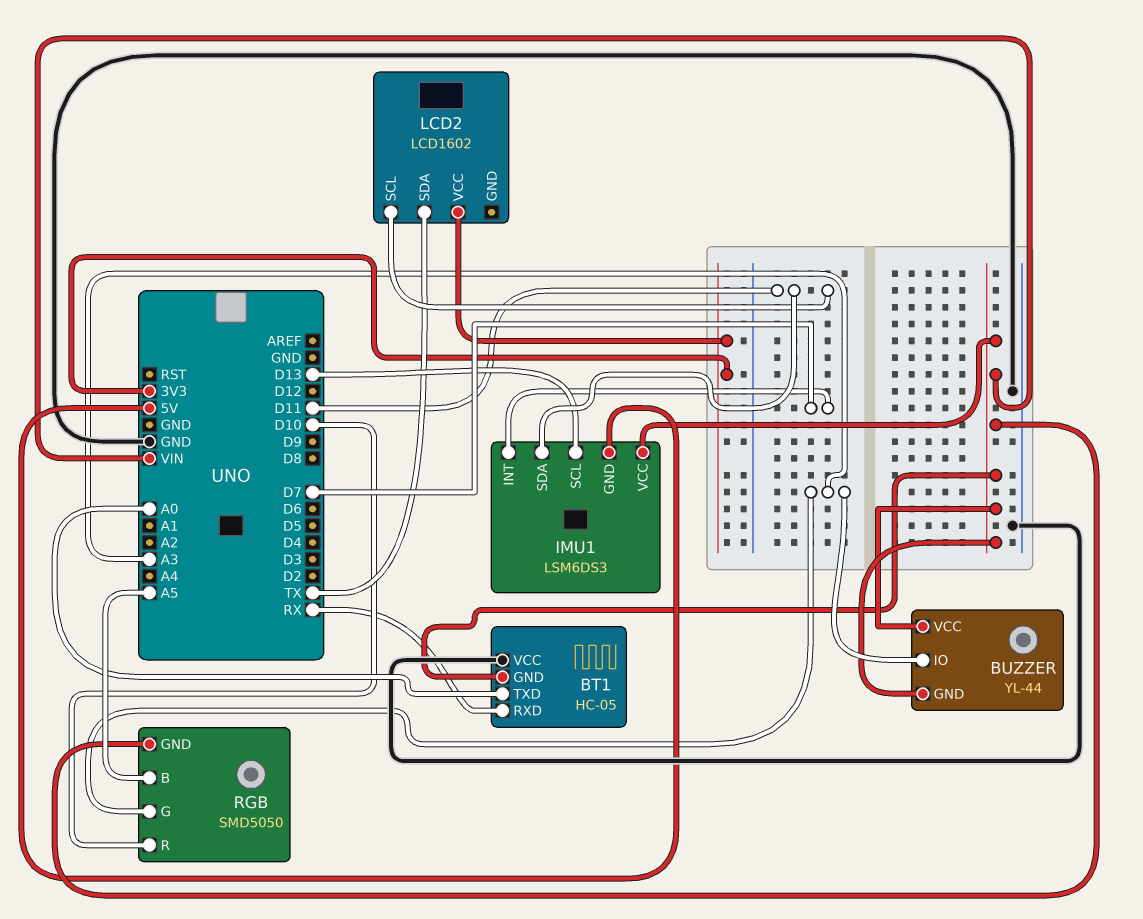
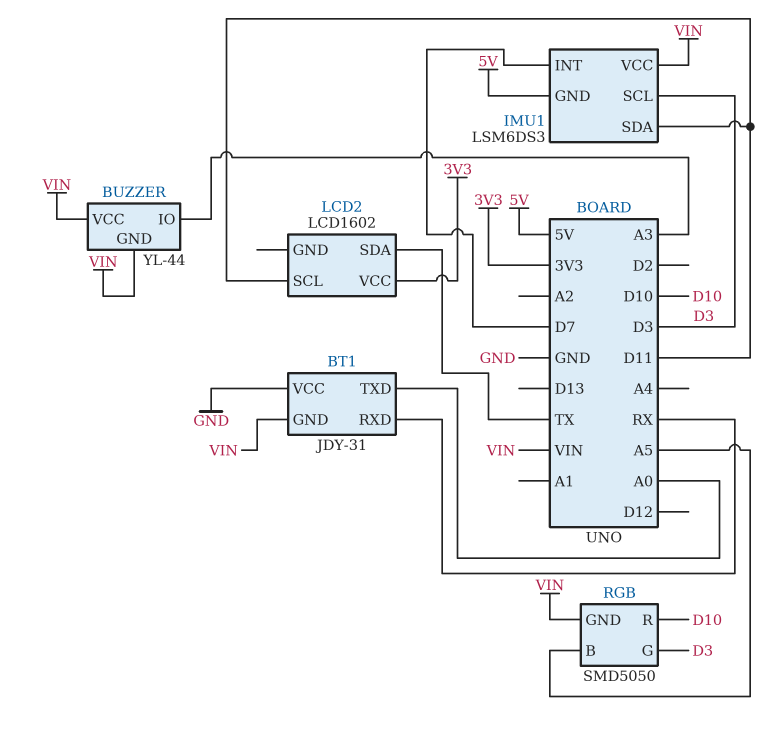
BT1: HC-05 -> JDY-31
IMU1 pin SCL: D13 -> D3
RGB pin G: A3 -> D3

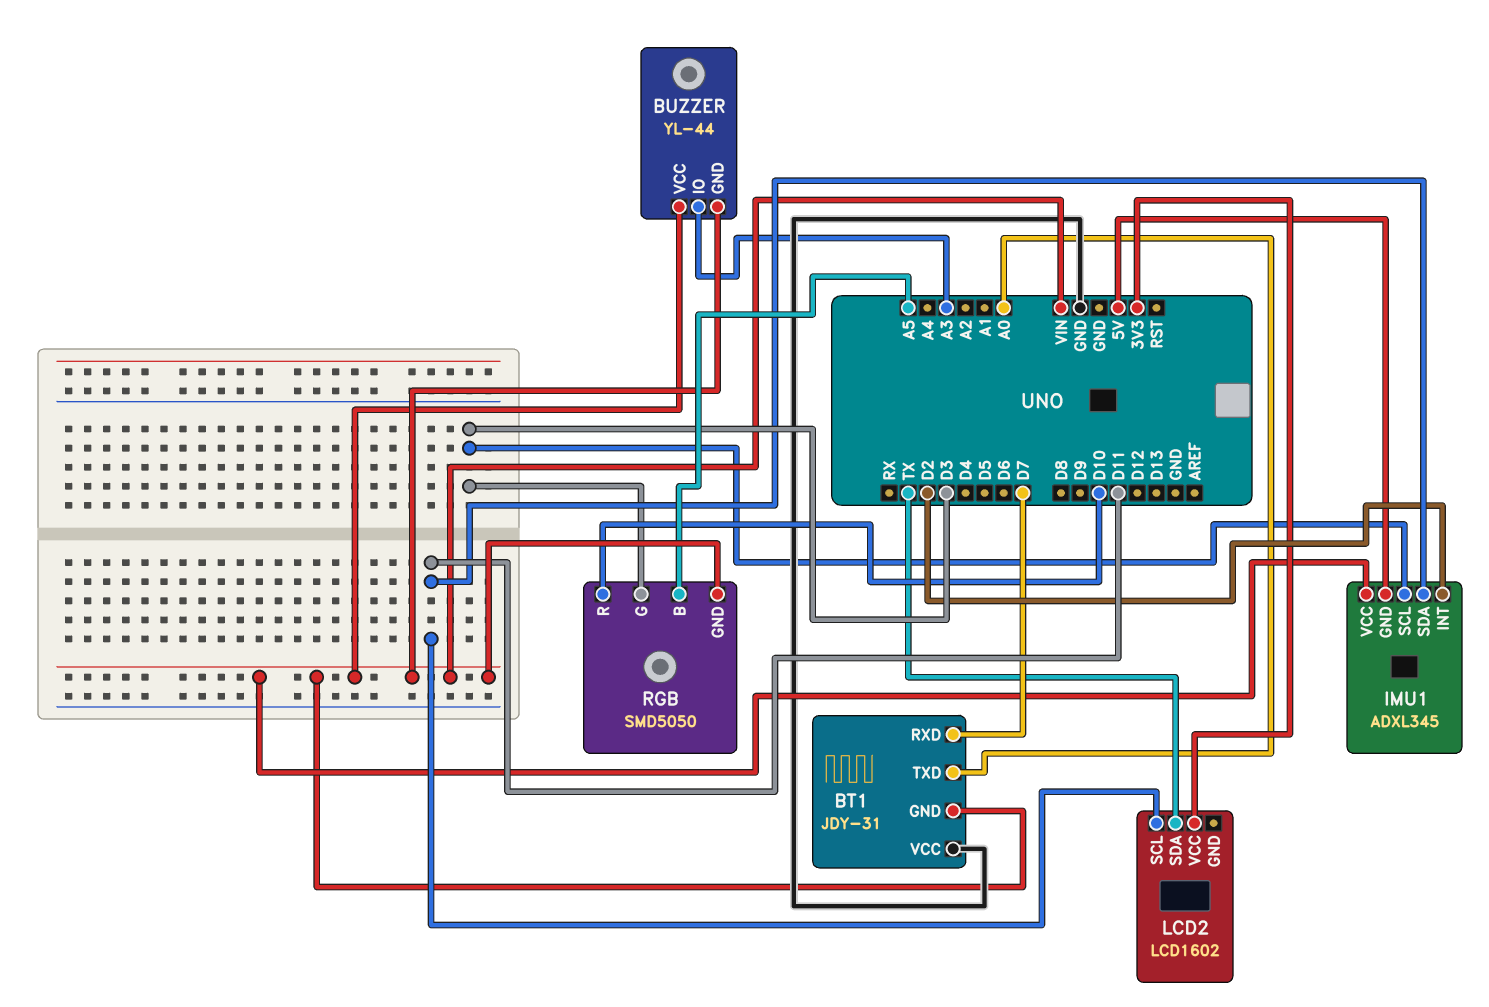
BT1 pin RXD: RX -> D7
IMU1: LSM6DS3 -> ADXL345
IMU1 pin INT: D7 -> D2

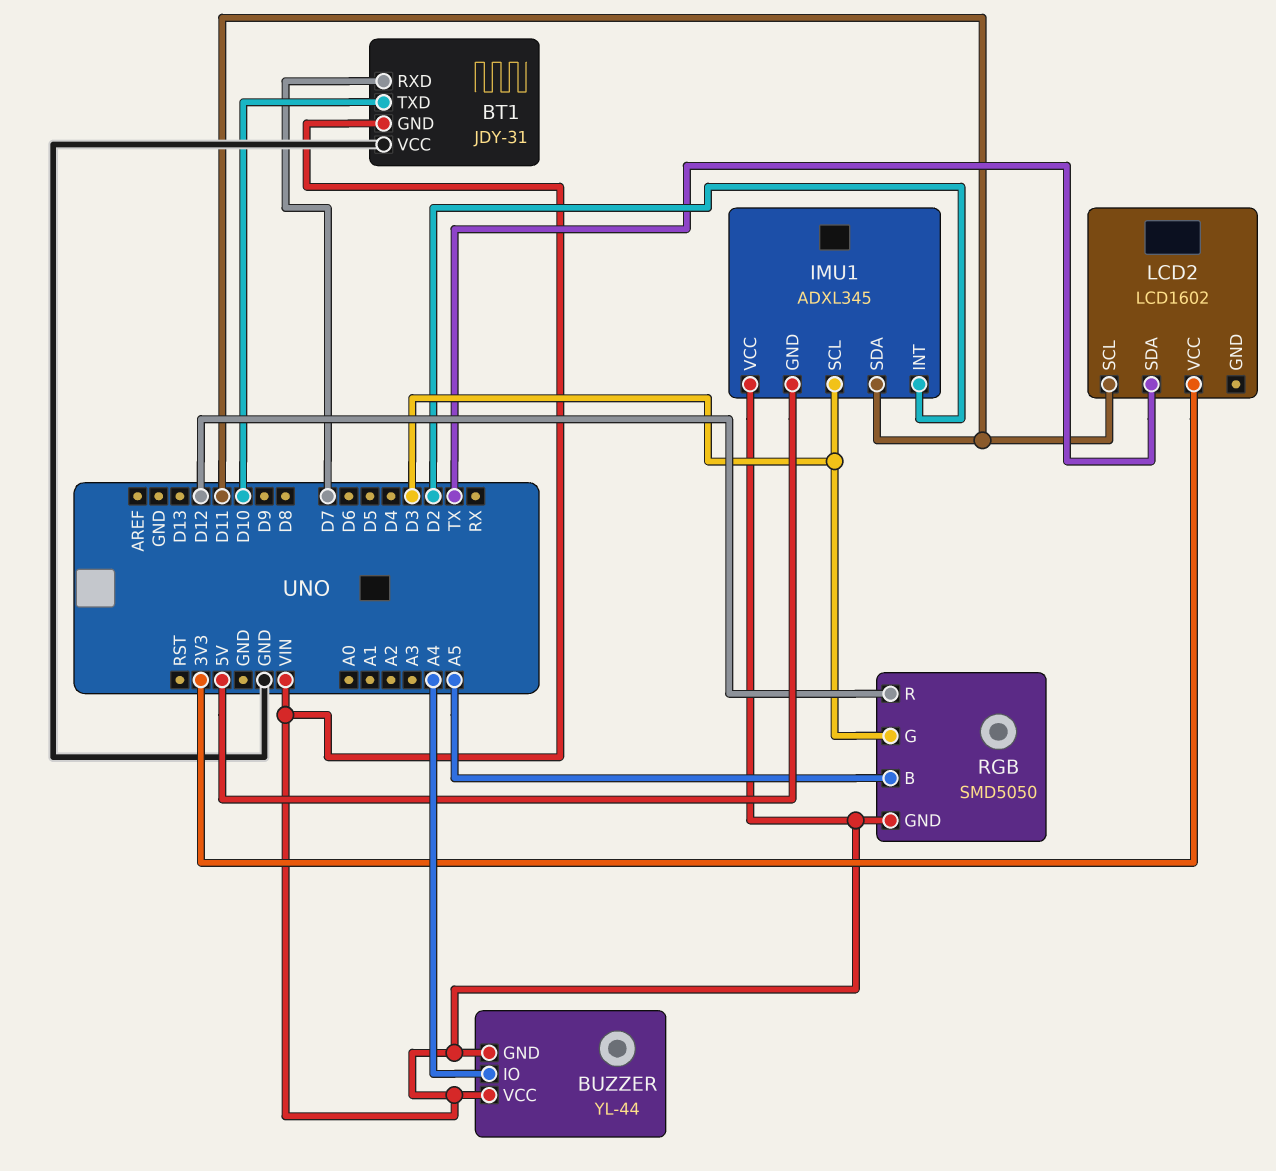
BT1 pin TXD: A0 -> D10
BUZZER pin IO: A3 -> A4
RGB pin R: D10 -> D12

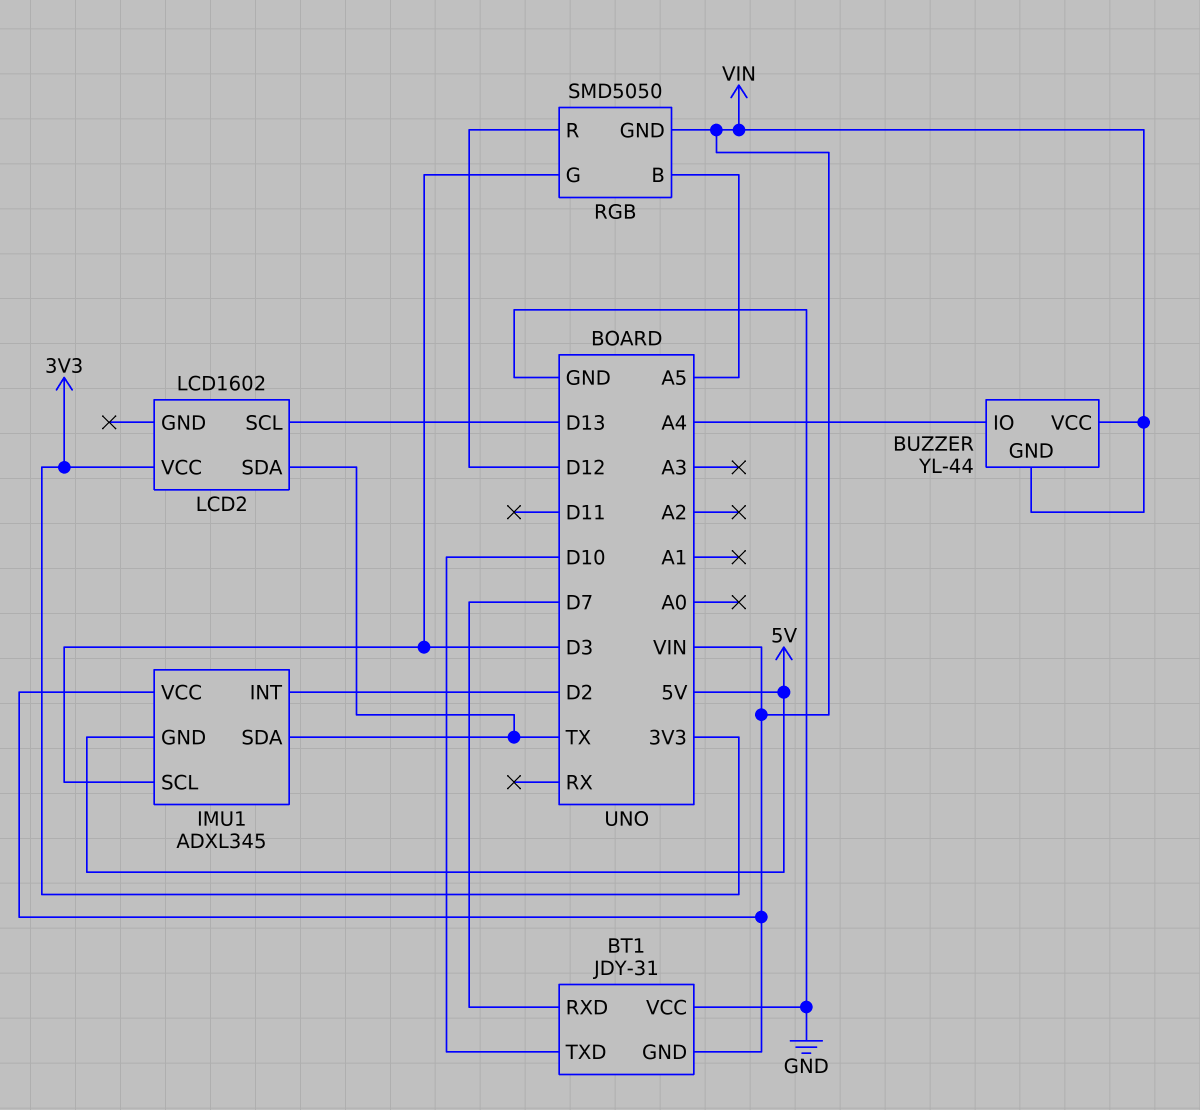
IMU1 pin SDA: D11 -> TX
LCD2 pin SCL: D11 -> D13

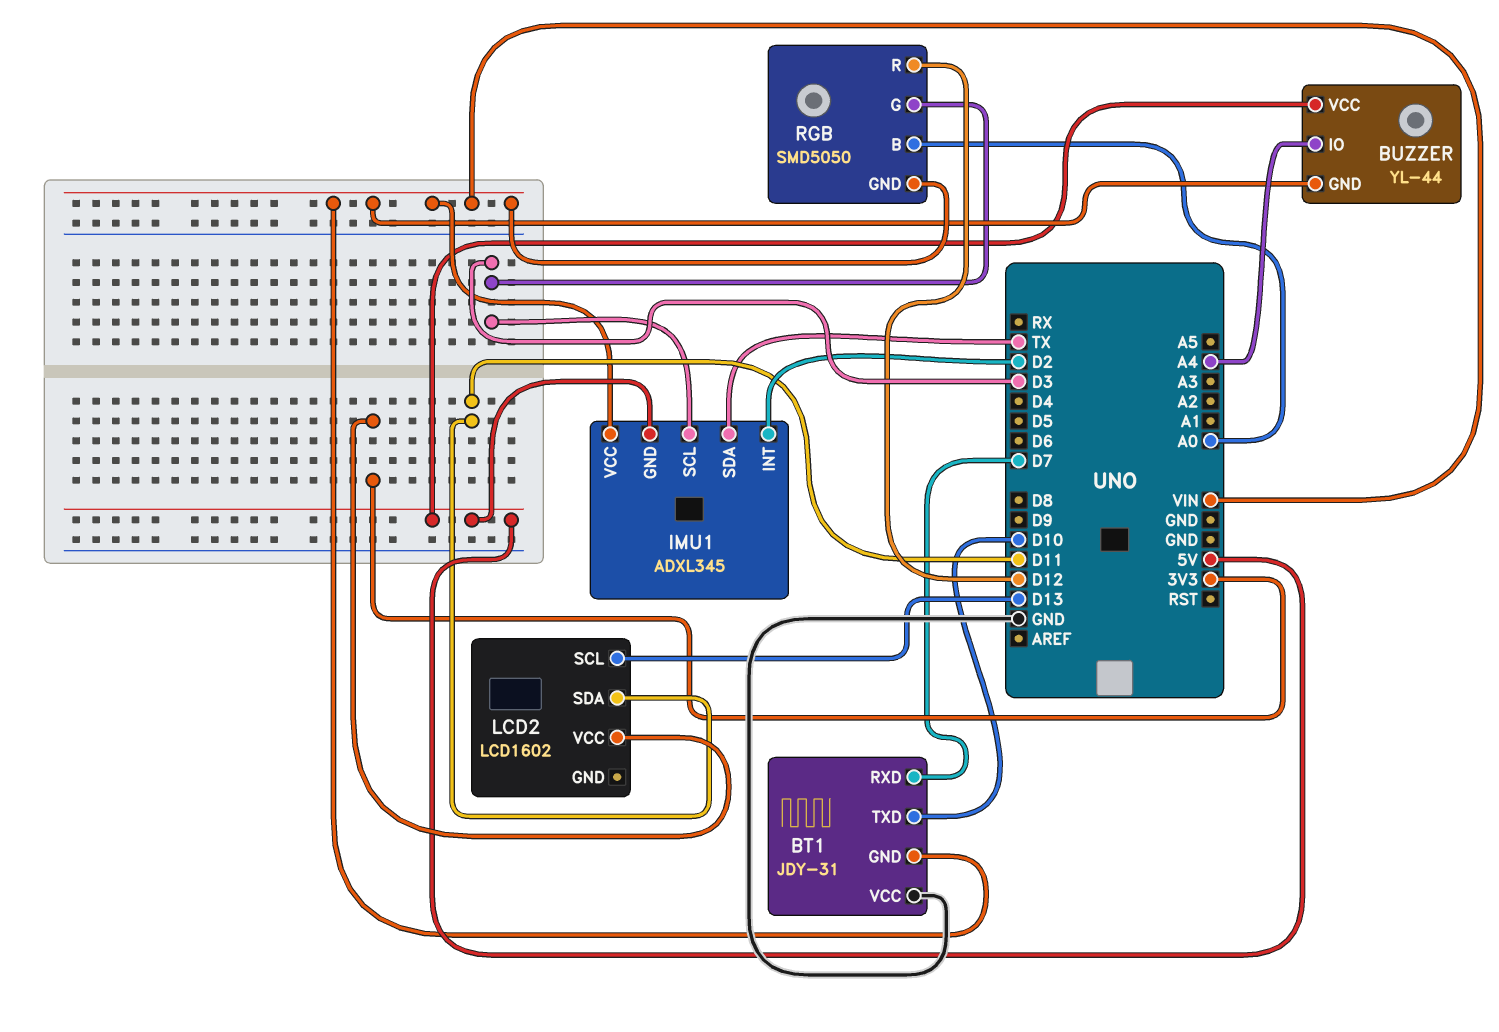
BUZZER pin VCC: VIN -> 5V
LCD2 pin SDA: TX -> D11
RGB pin B: A5 -> A0

